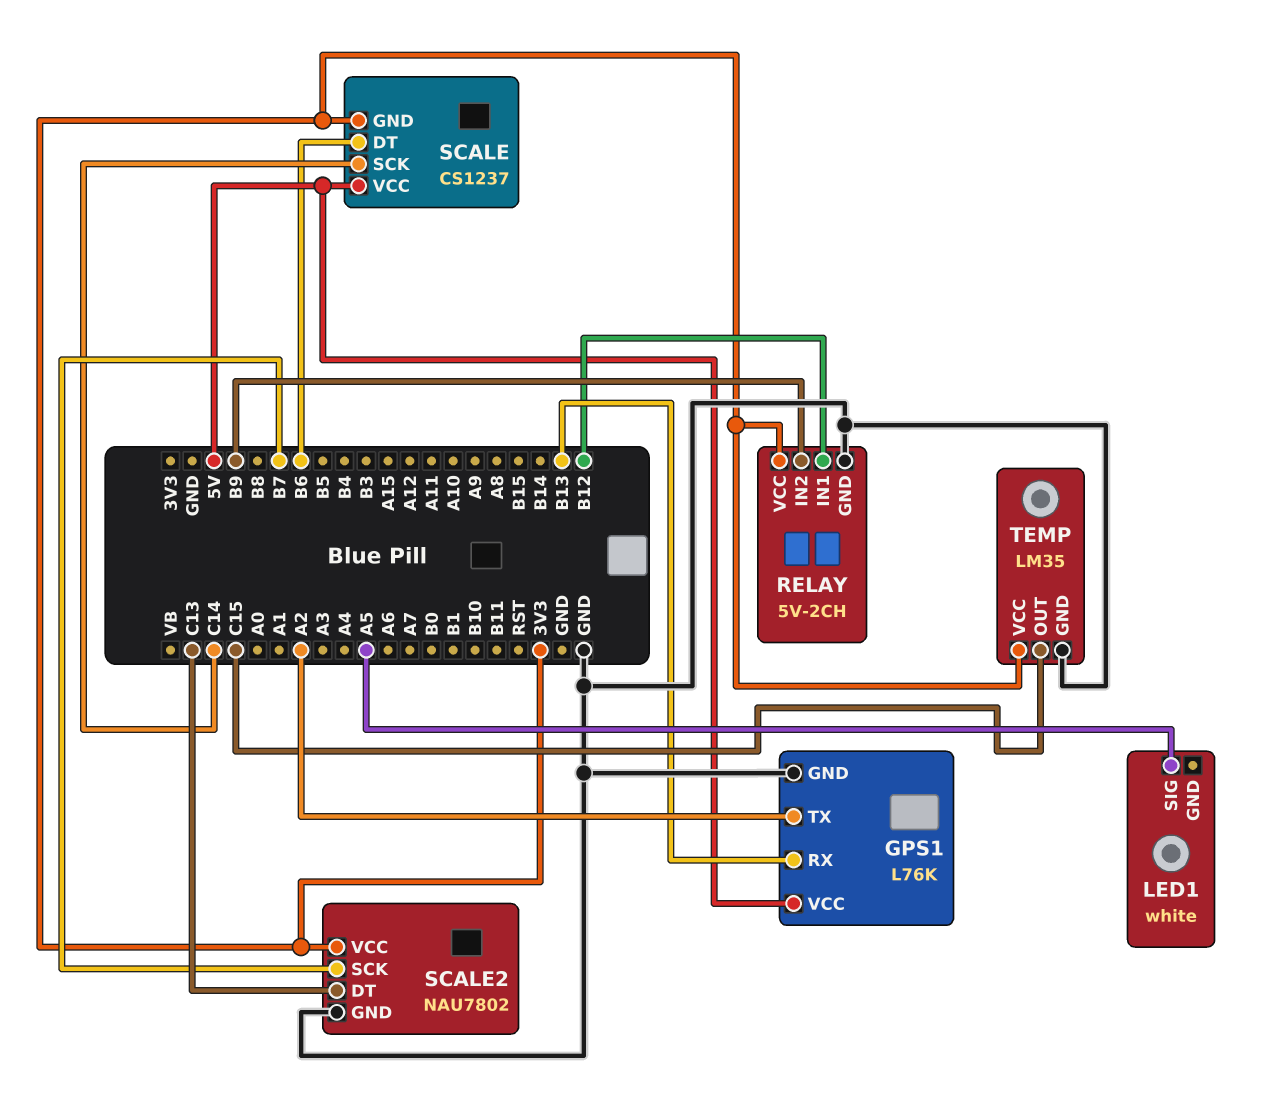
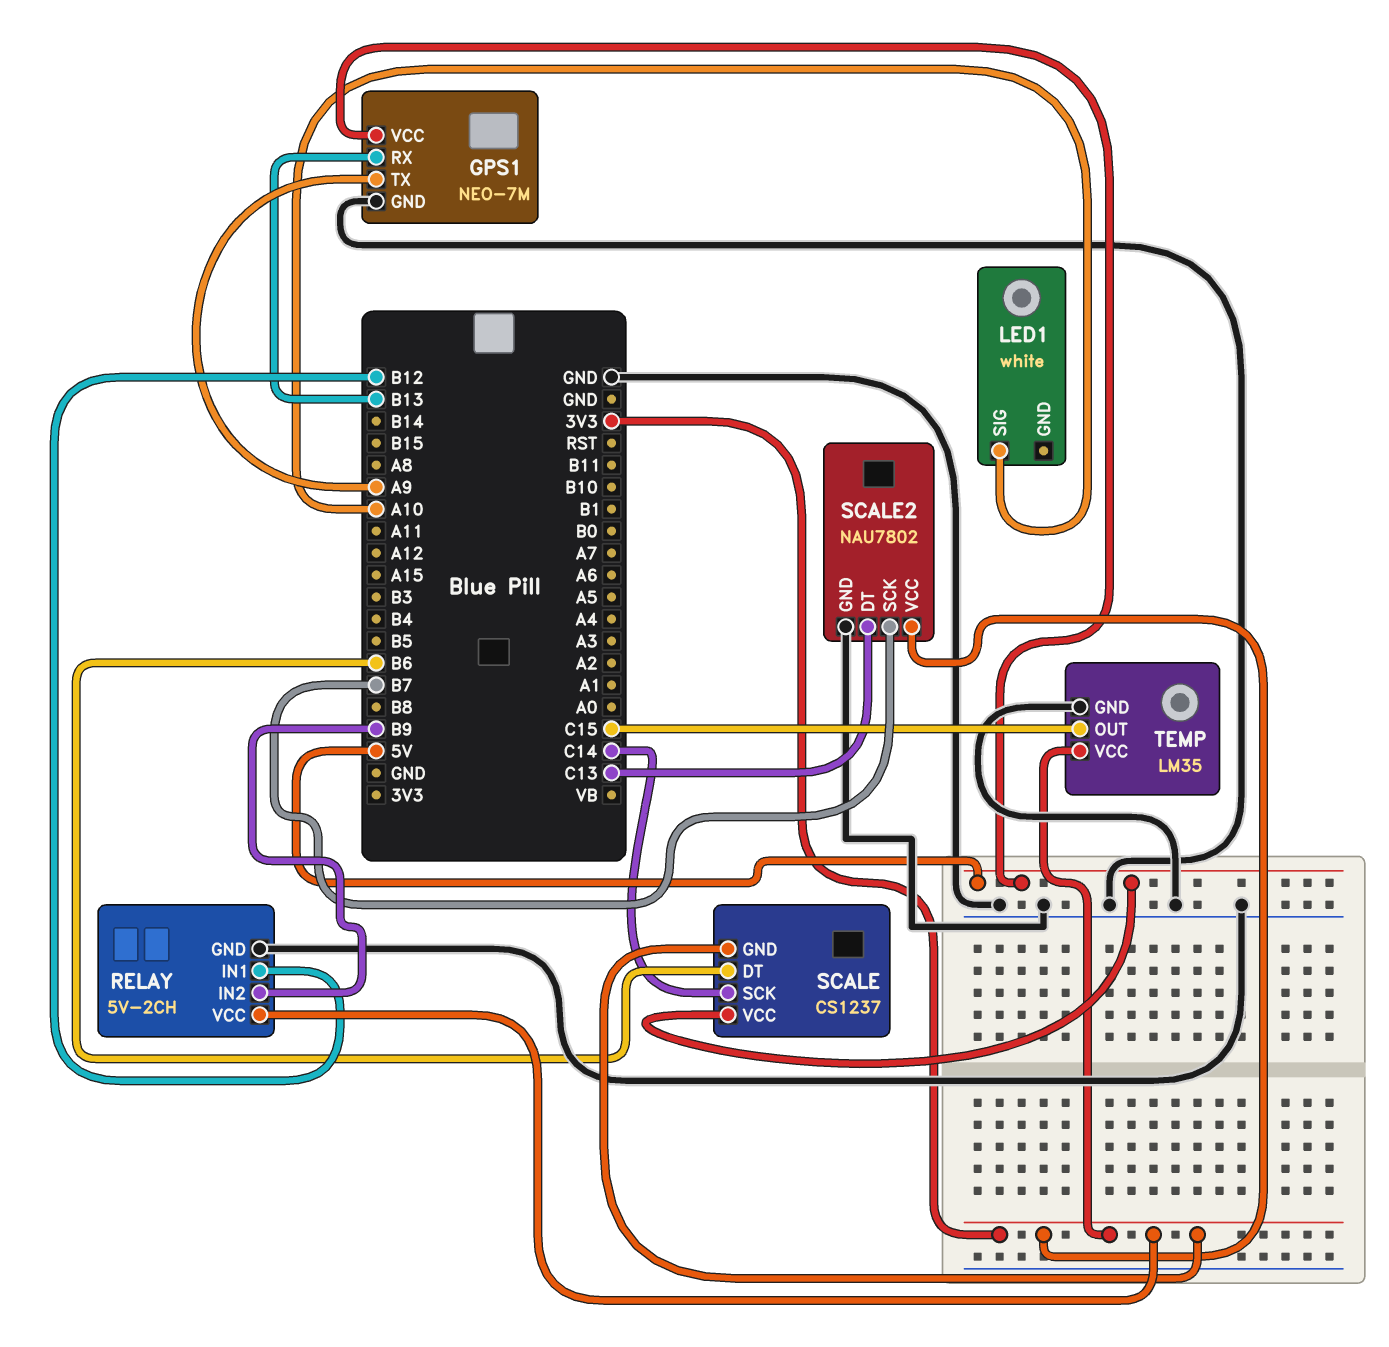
GPS1: L76K -> NEO-7M
GPS1 pin TX: A2 -> A9
LED1 pin SIG: A5 -> A10

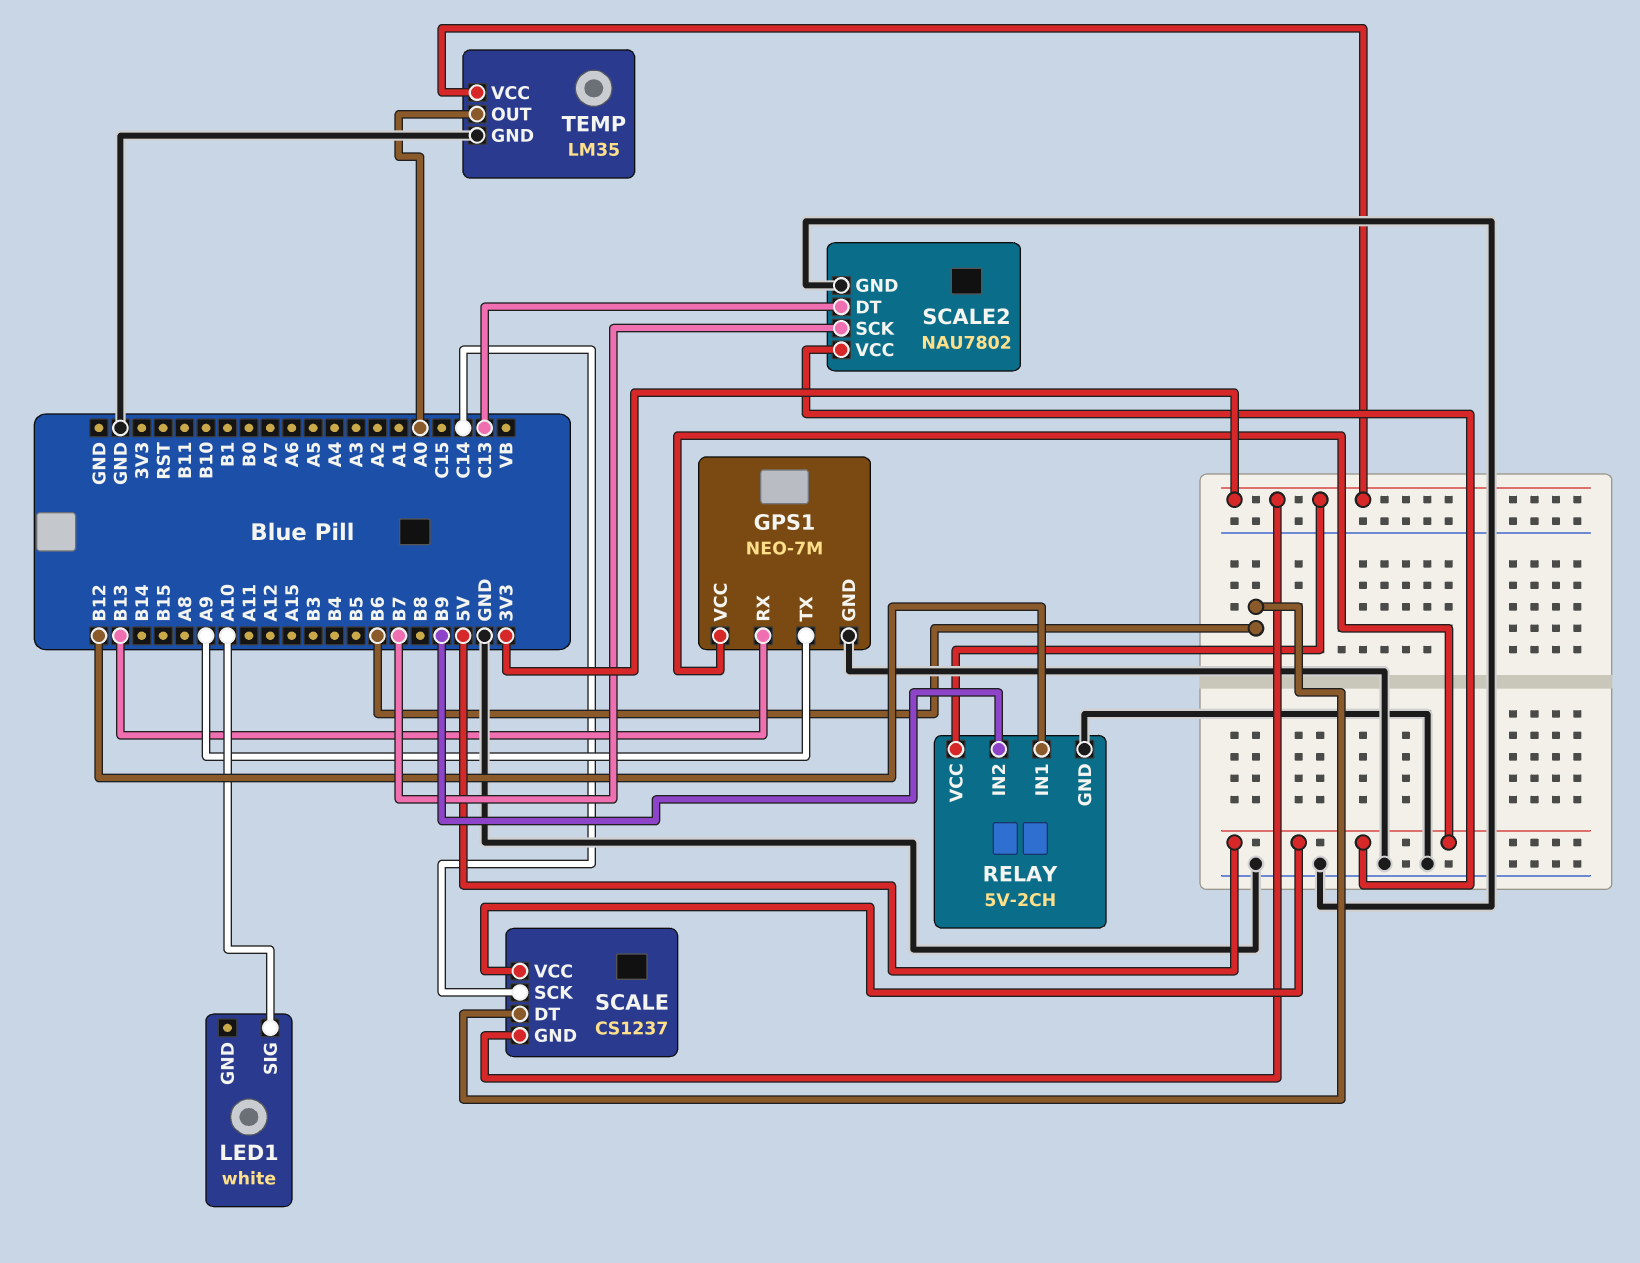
SCALE2 pin VCC: 3V3 -> 5V
TEMP pin OUT: C15 -> A0

